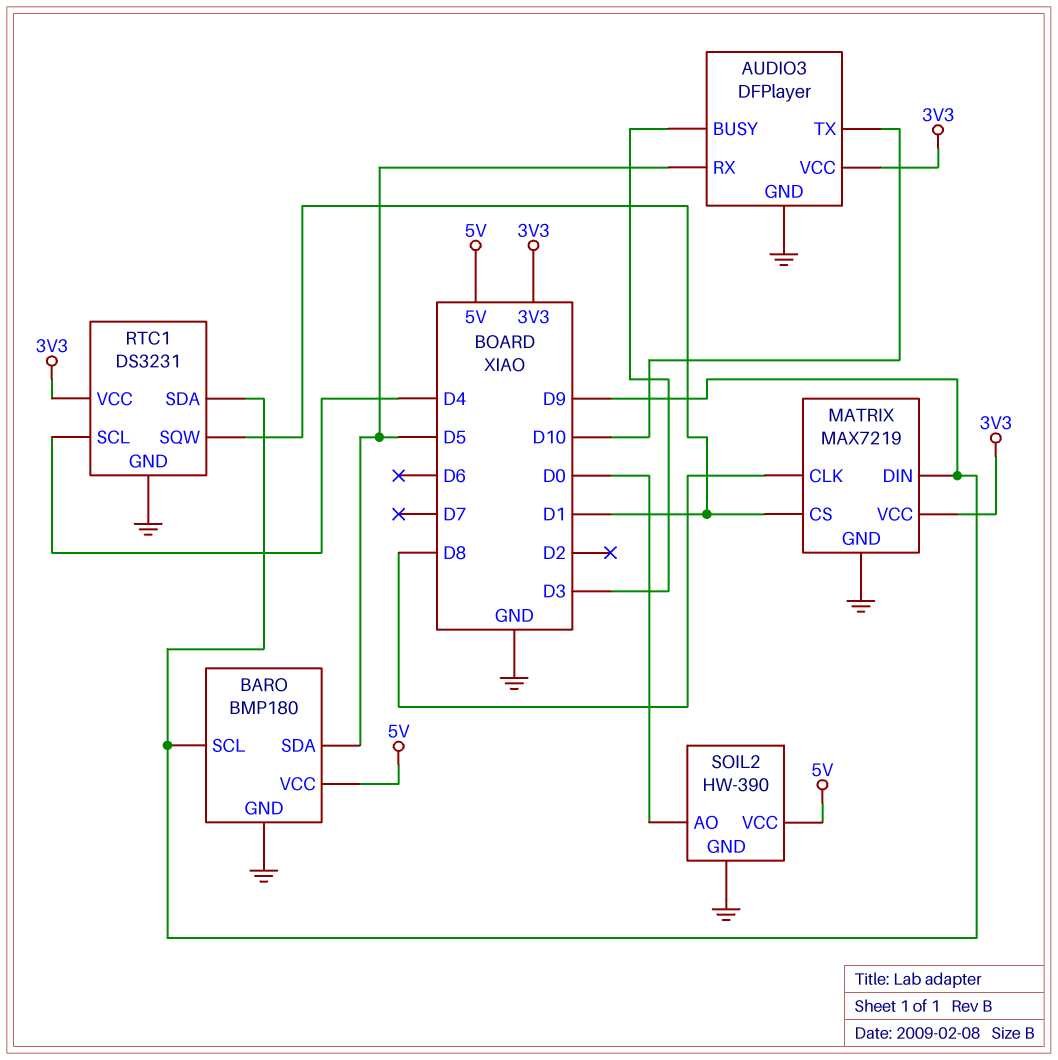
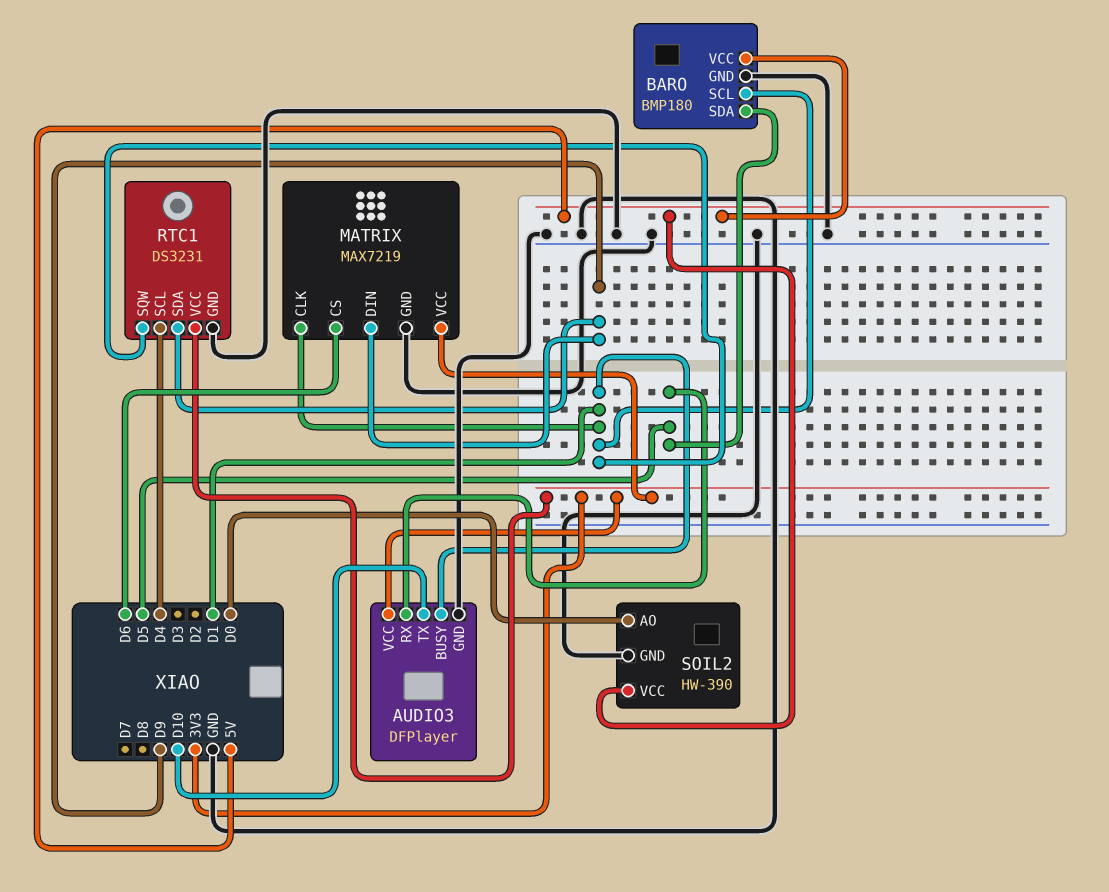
AUDIO3 pin BUSY: D3 -> D1
BARO pin SCL: D9 -> D1
MATRIX pin CLK: D8 -> D1
MATRIX pin CS: D1 -> D6

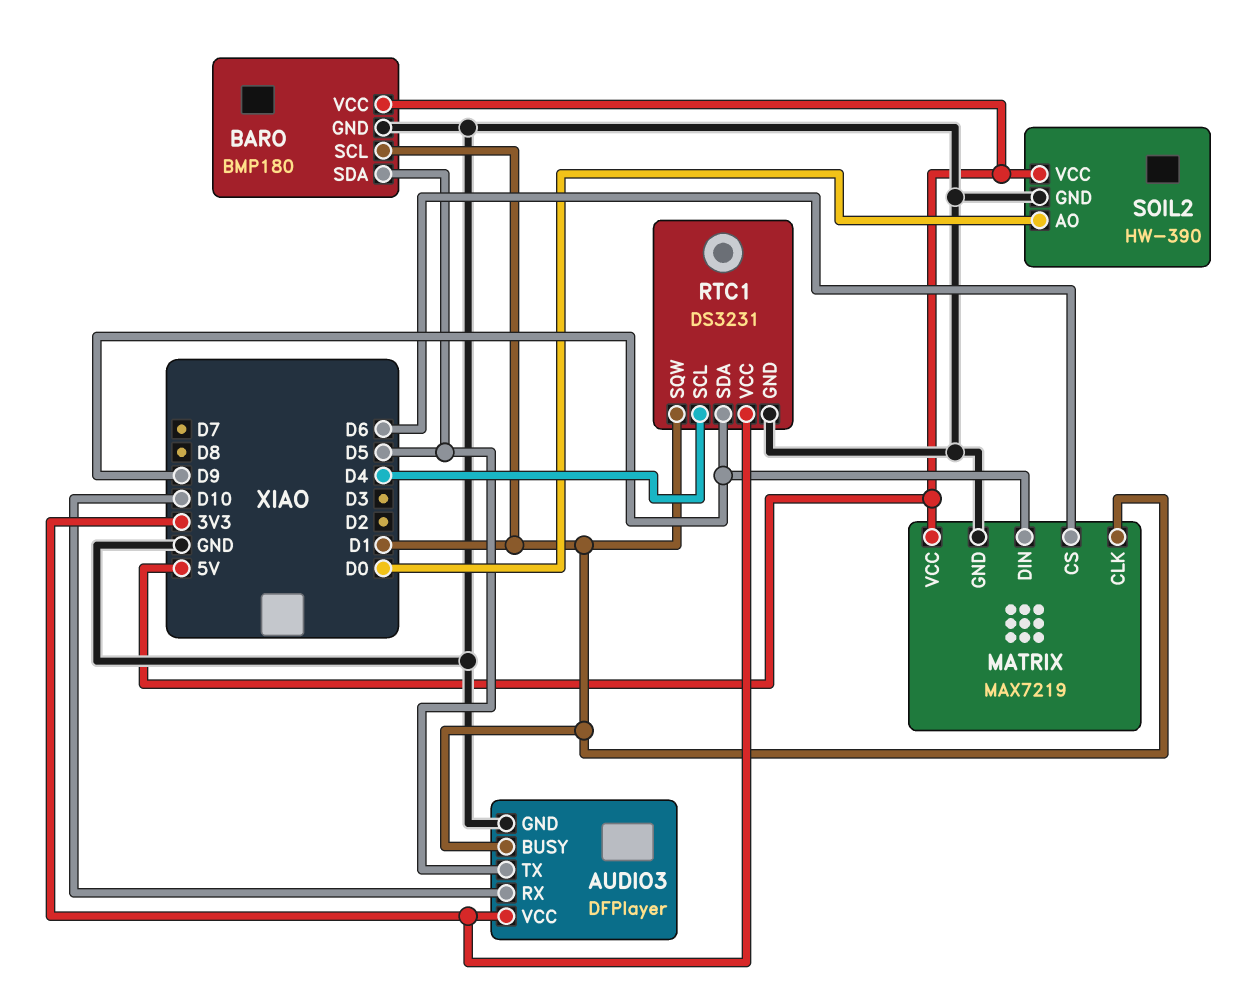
AUDIO3 pin RX: D5 -> D10
AUDIO3 pin TX: D10 -> D5
MATRIX pin VCC: 3V3 -> 5V

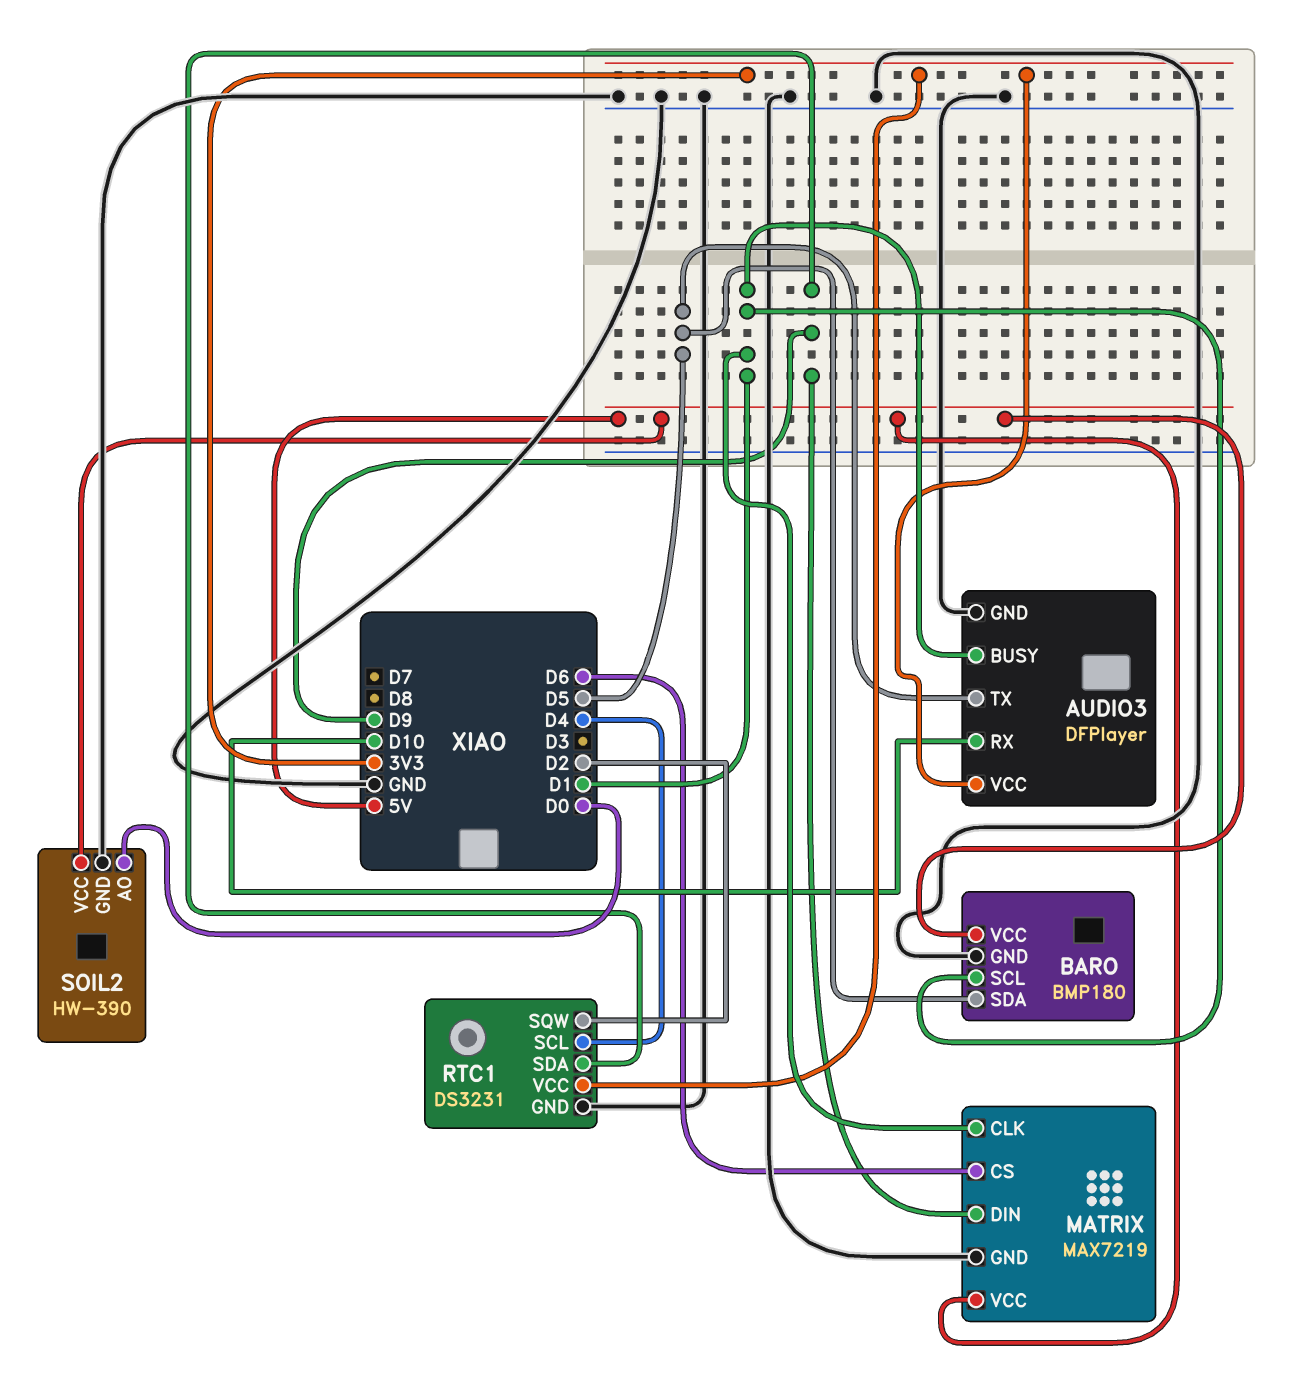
RTC1 pin SQW: D1 -> D2

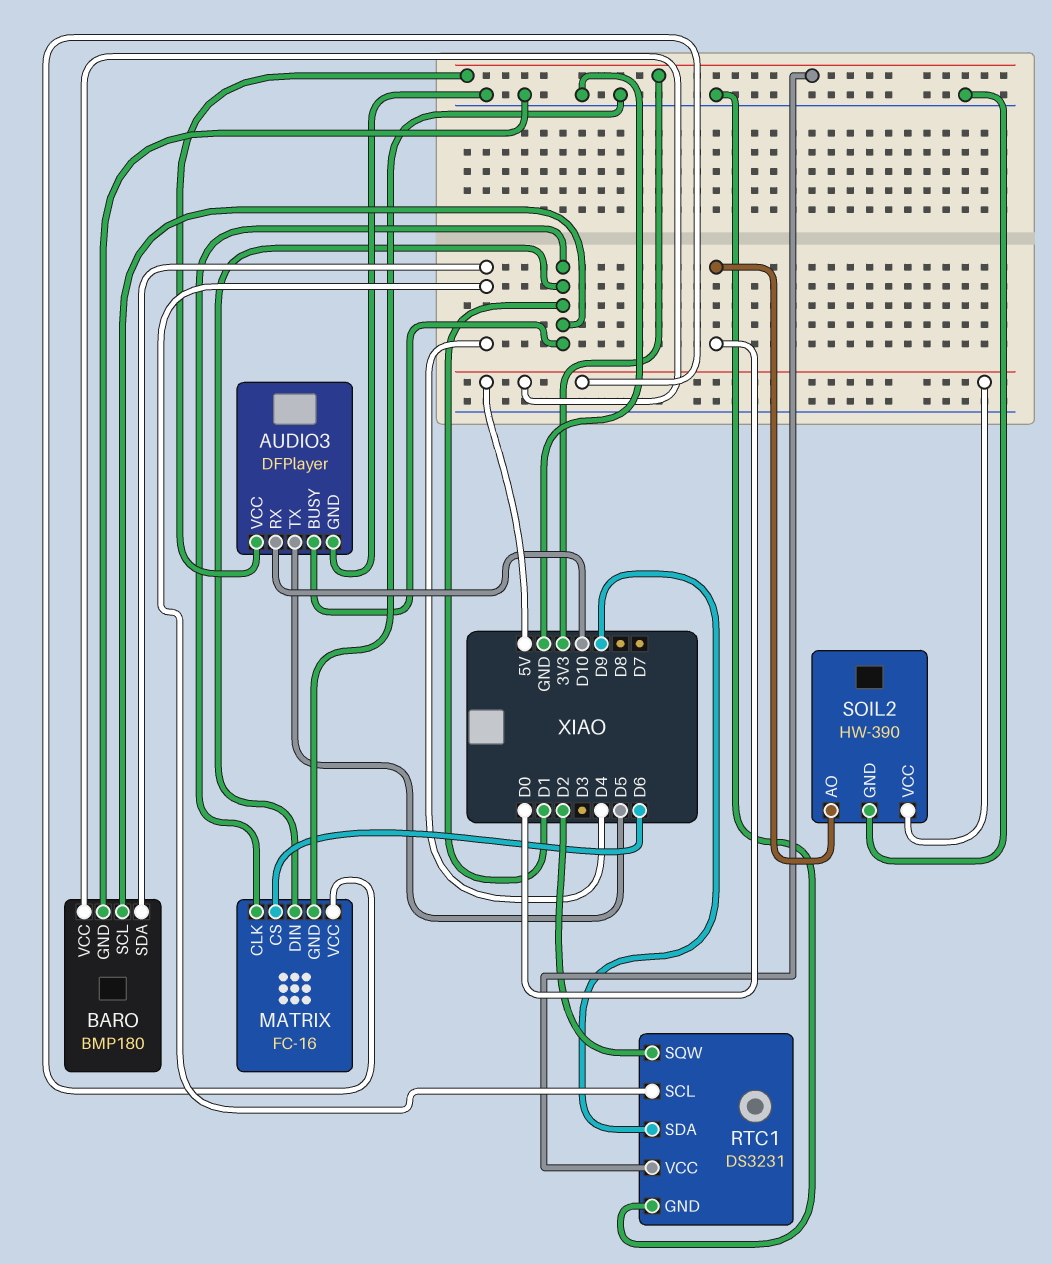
BARO pin SDA: D5 -> D4
MATRIX: MAX7219 -> FC-16
MATRIX pin DIN: D9 -> D1

